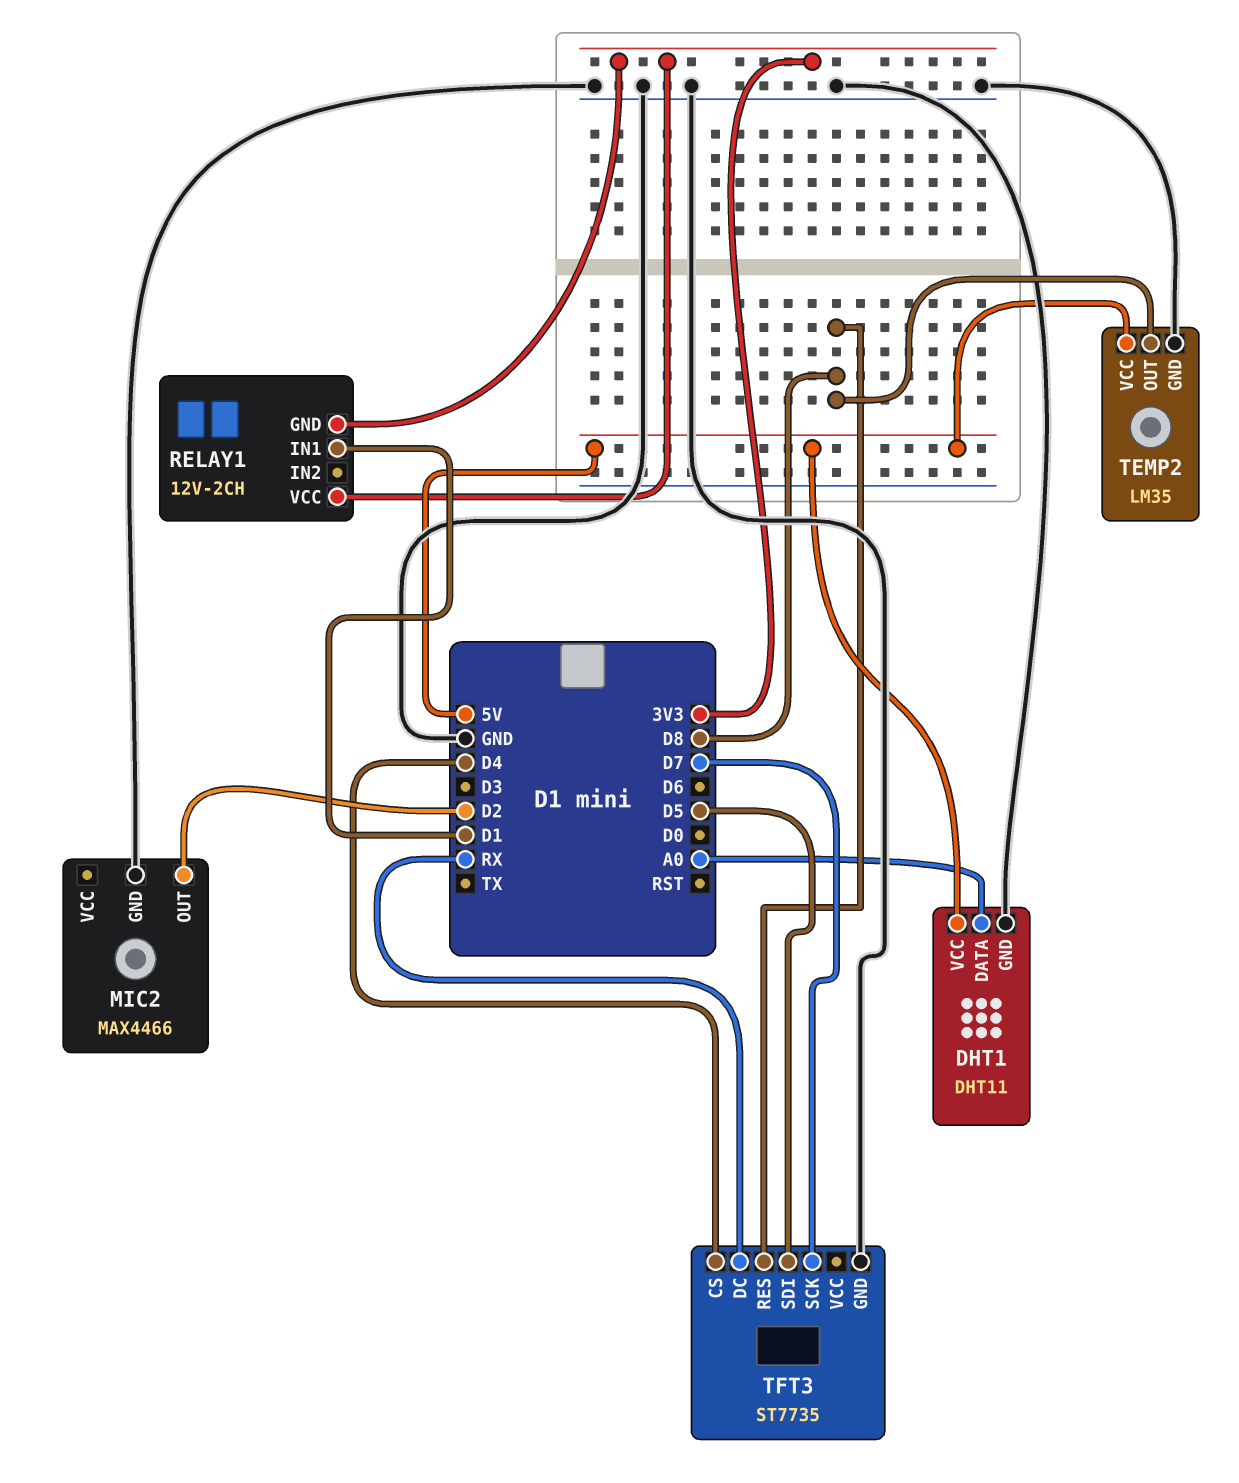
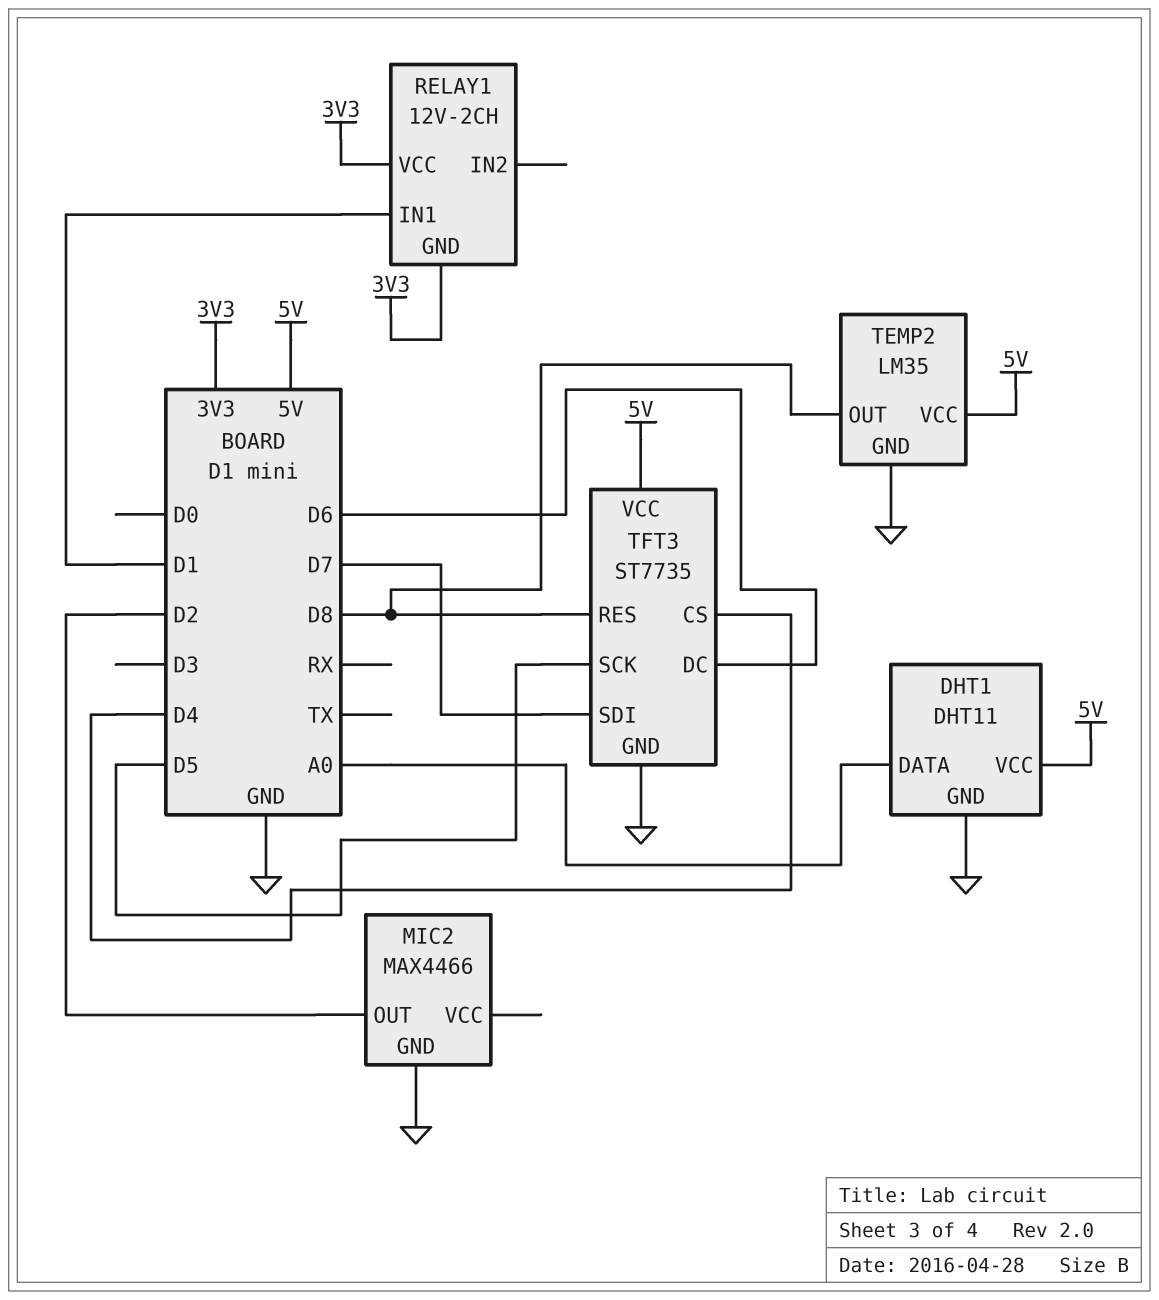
TFT3 pin DC: RX -> D6
TFT3 pin SCK: D7 -> D5
TFT3 pin SDI: D5 -> D7
TFT3 pin VCC: none -> 5V

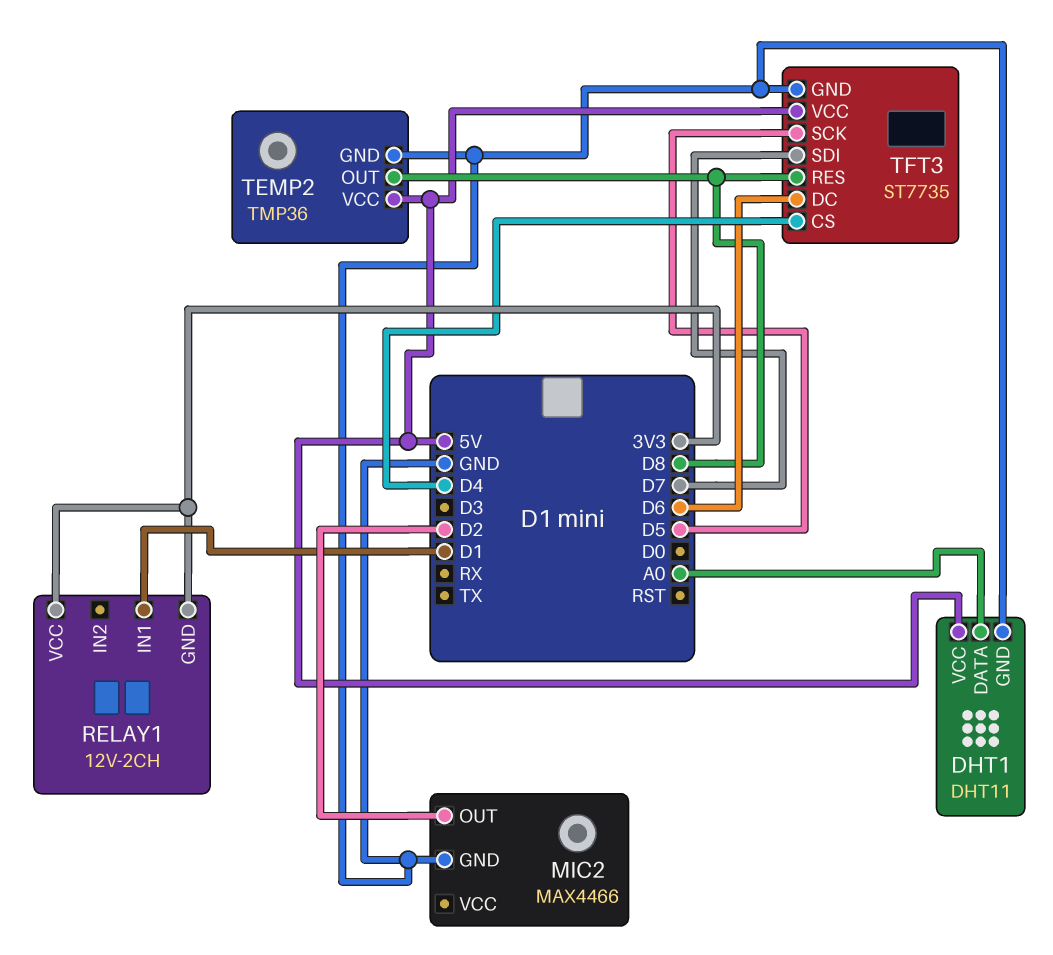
TEMP2: LM35 -> TMP36

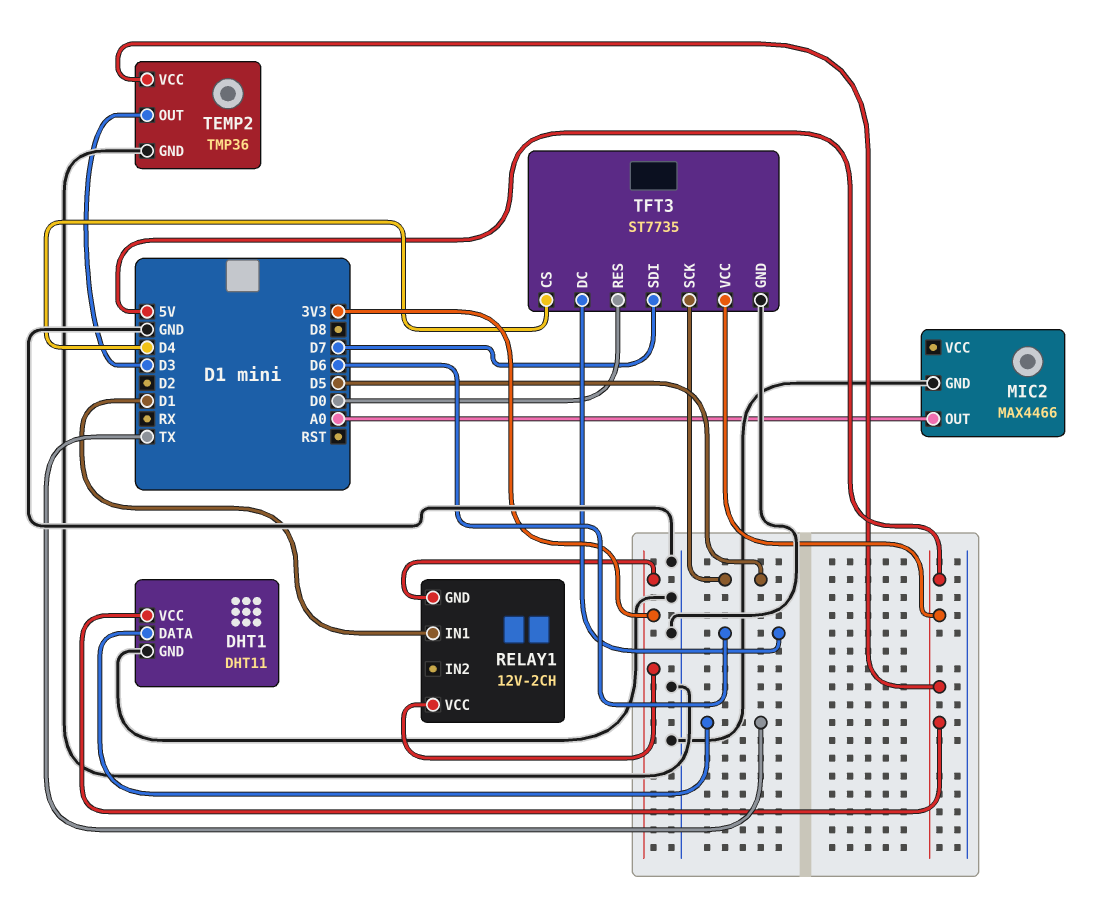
DHT1 pin DATA: A0 -> TX
MIC2 pin OUT: D2 -> A0
TEMP2 pin OUT: D8 -> D3
TFT3 pin RES: D8 -> D0

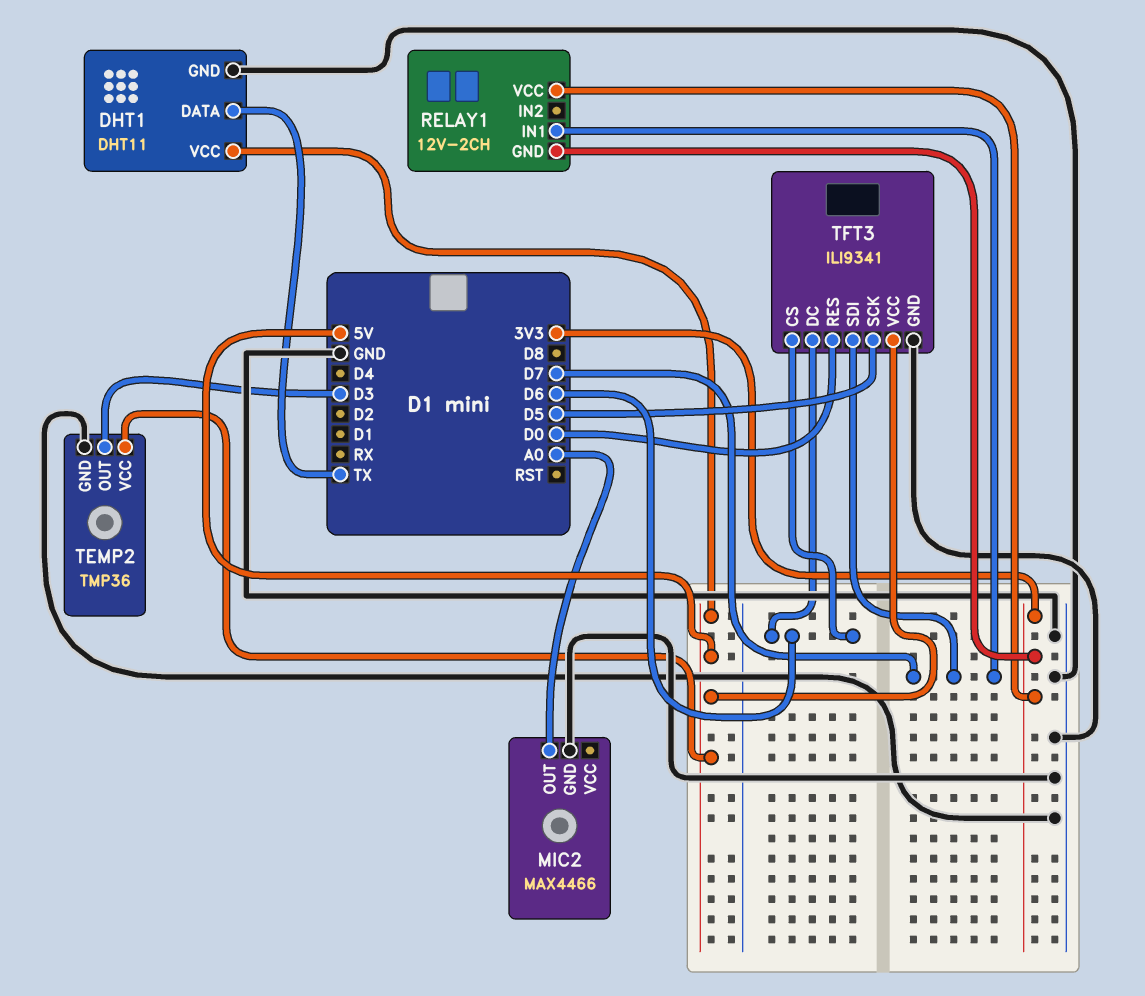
RELAY1 pin IN1: D1 -> D7
TFT3: ST7735 -> ILI9341
TFT3 pin CS: D4 -> D6

